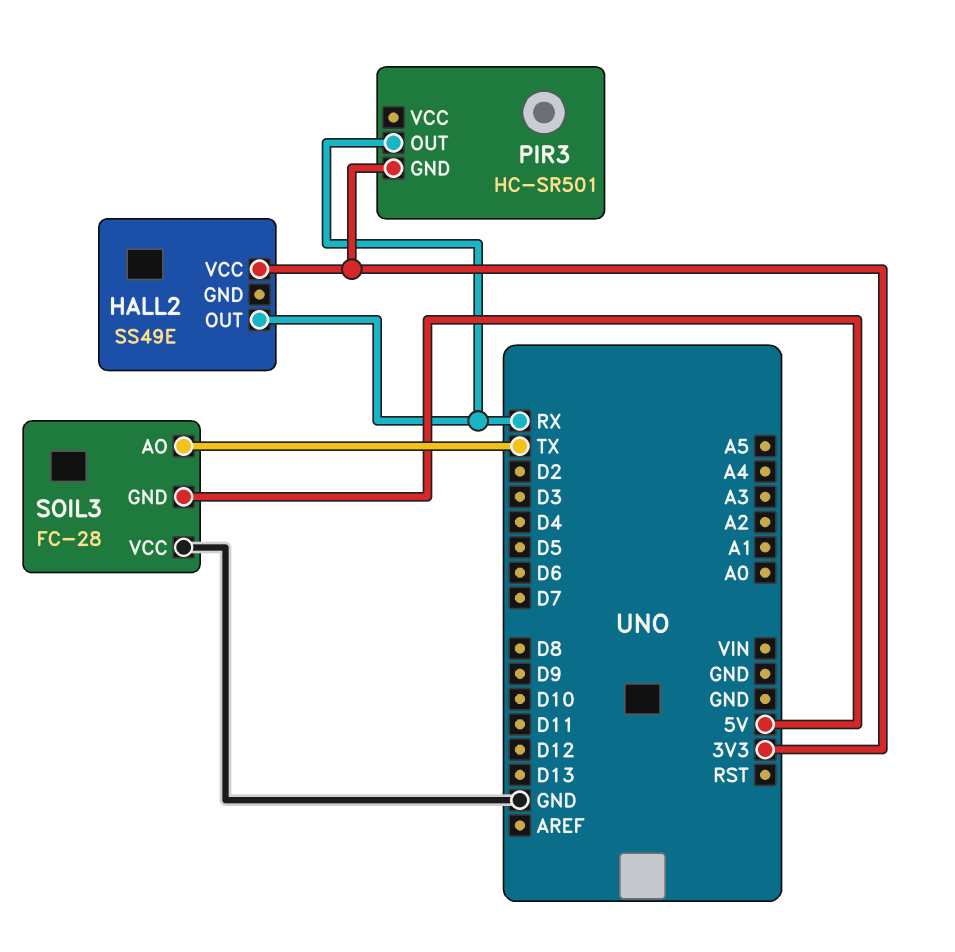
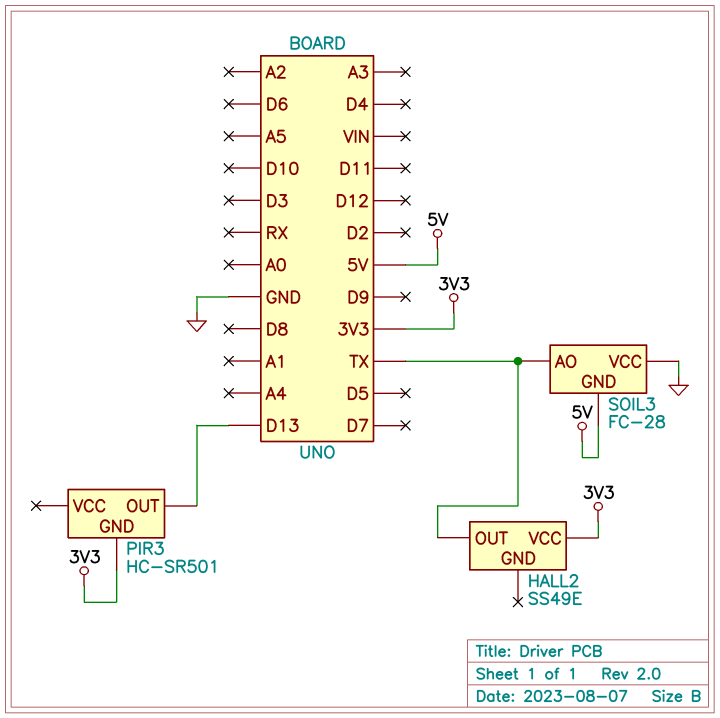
HALL2 pin OUT: RX -> TX
PIR3 pin OUT: RX -> D13

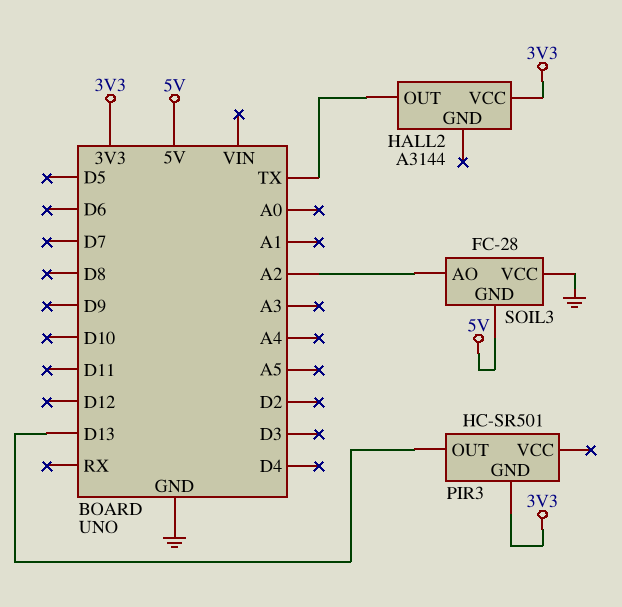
HALL2: SS49E -> A3144
SOIL3 pin AO: TX -> A2

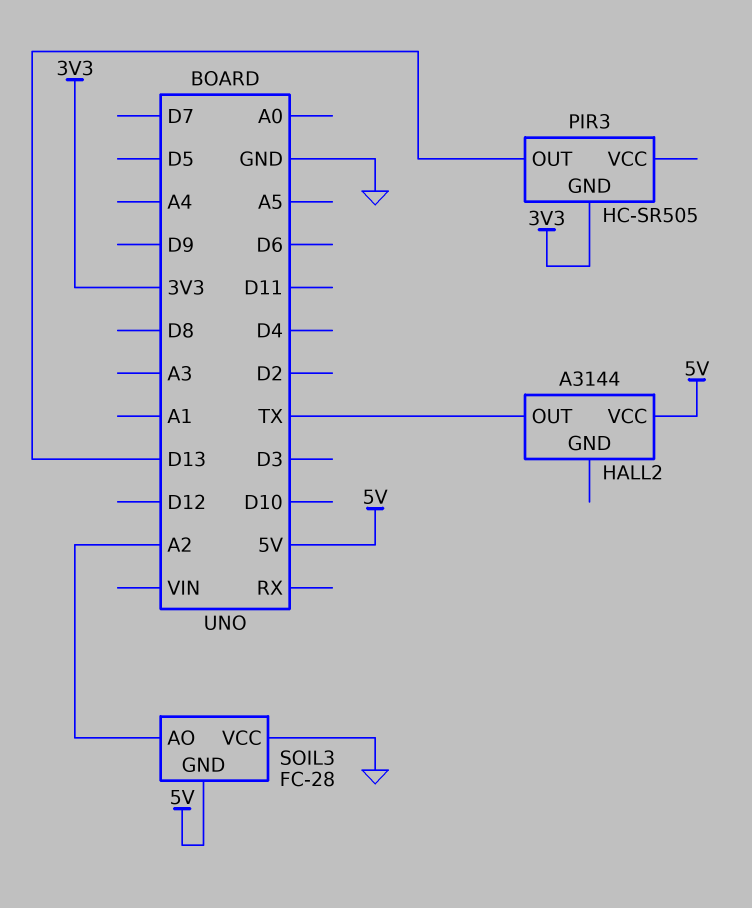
HALL2 pin VCC: 3V3 -> 5V
PIR3: HC-SR501 -> HC-SR505

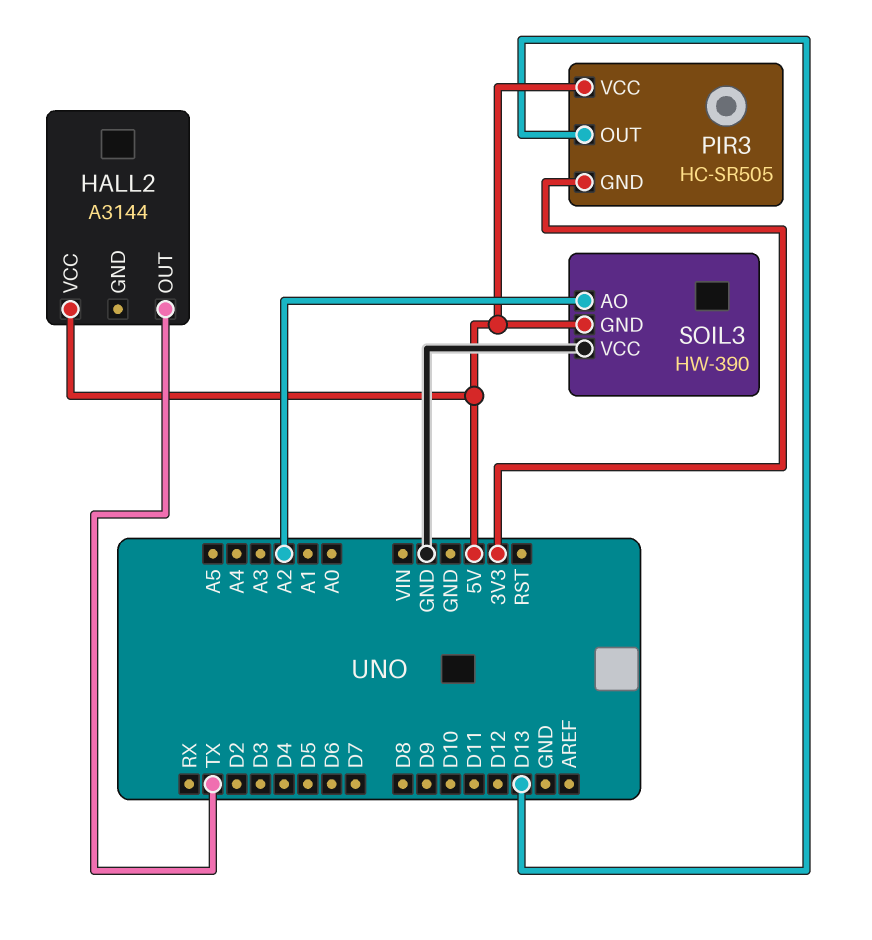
PIR3 pin VCC: none -> 5V
SOIL3: FC-28 -> HW-390

